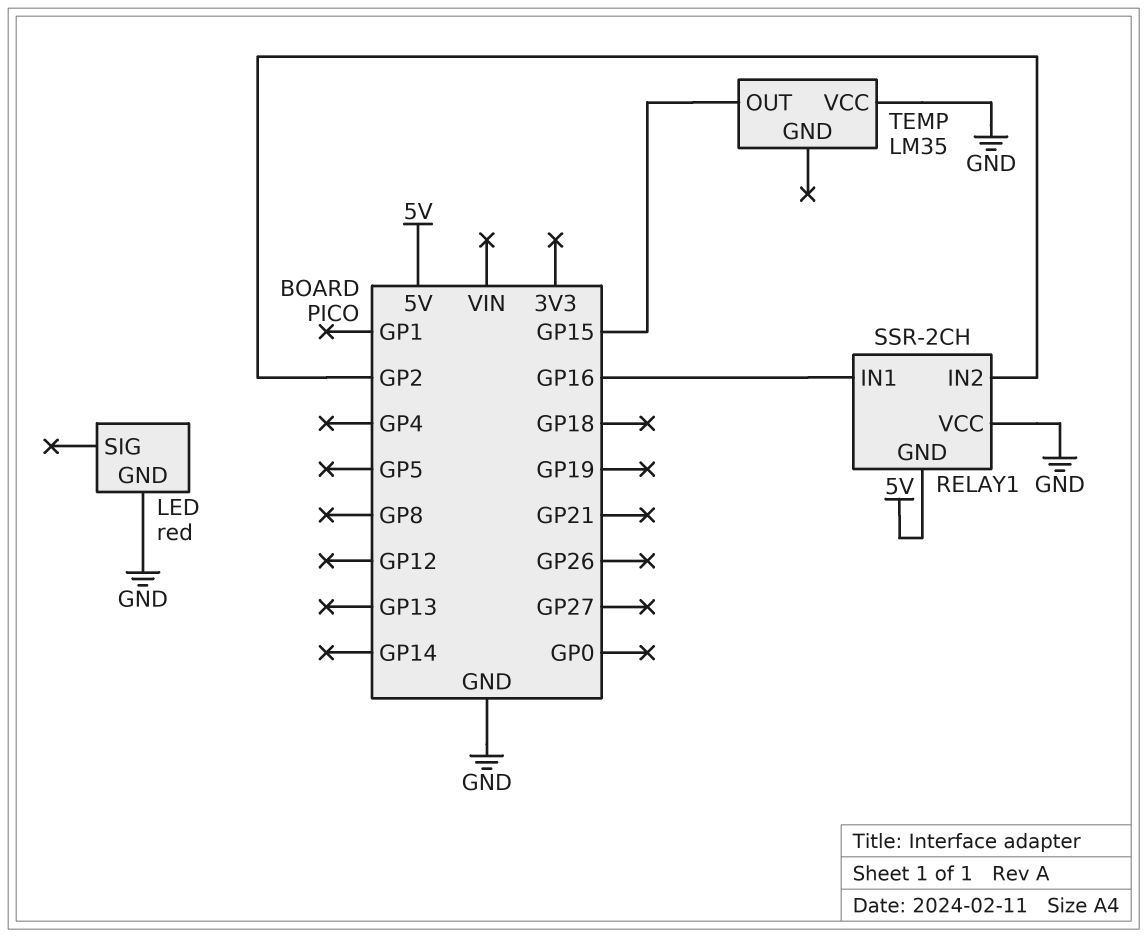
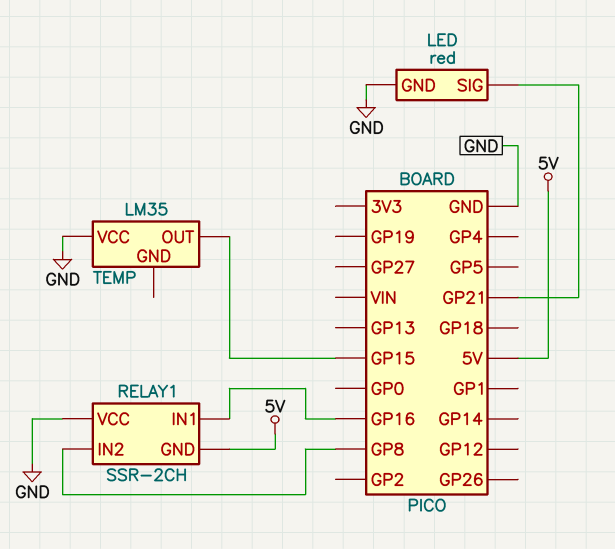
LED pin SIG: none -> GP21
RELAY1 pin IN2: GP2 -> GP8

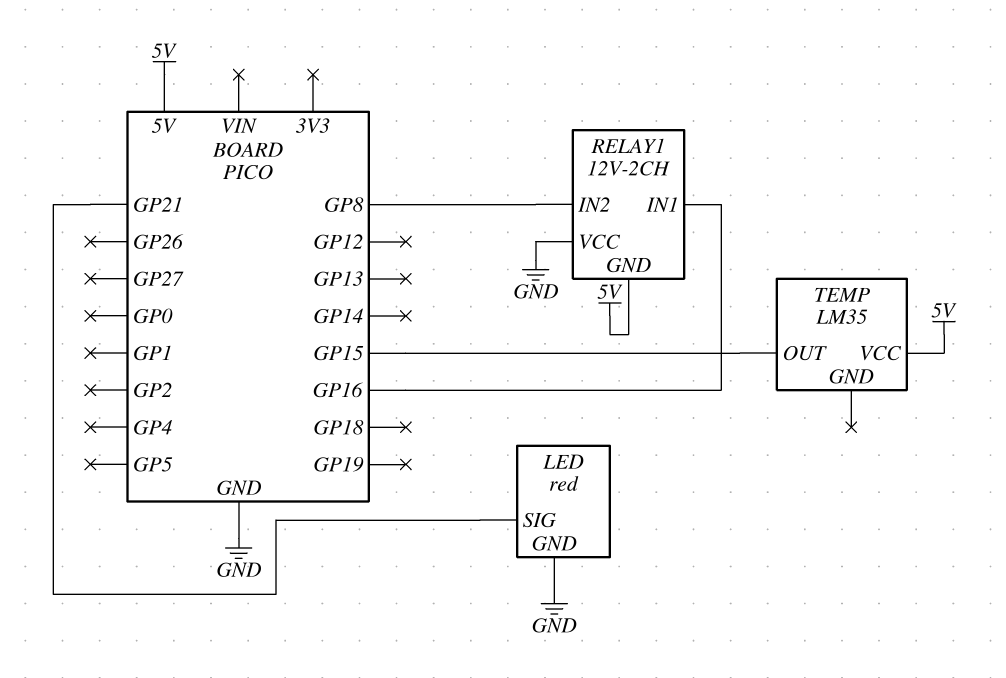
RELAY1: SSR-2CH -> 12V-2CH
TEMP pin VCC: GND -> 5V

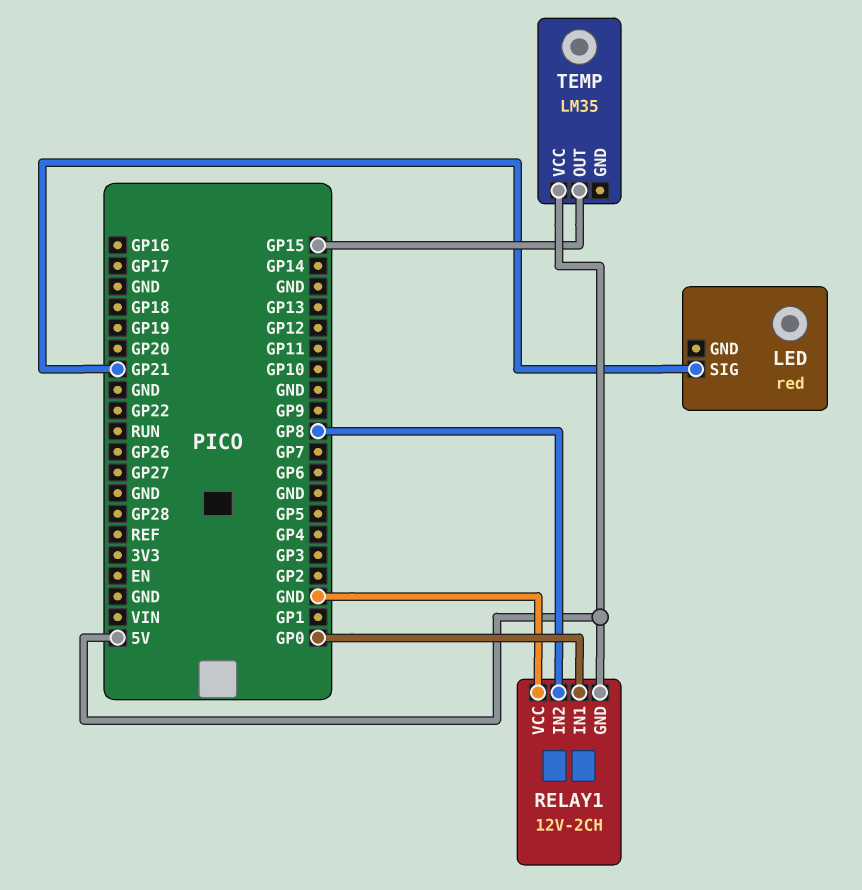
LED pin GND: GND -> none
RELAY1 pin IN1: GP16 -> GP0

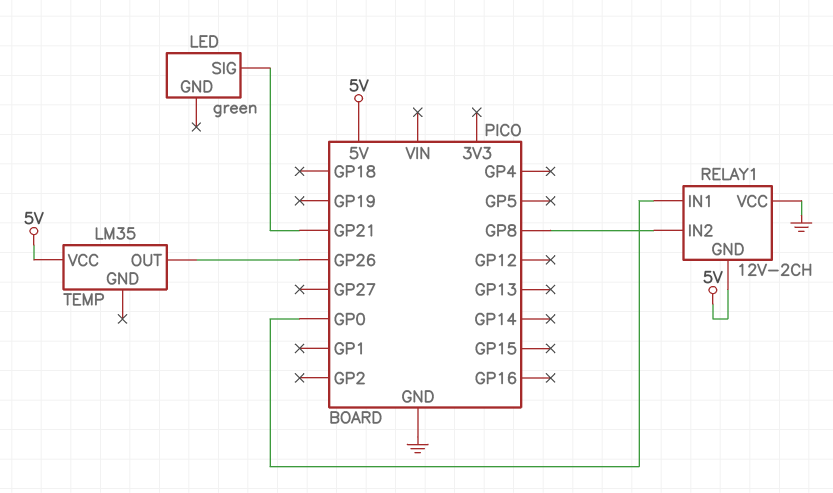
LED: red -> green
TEMP pin OUT: GP15 -> GP26

